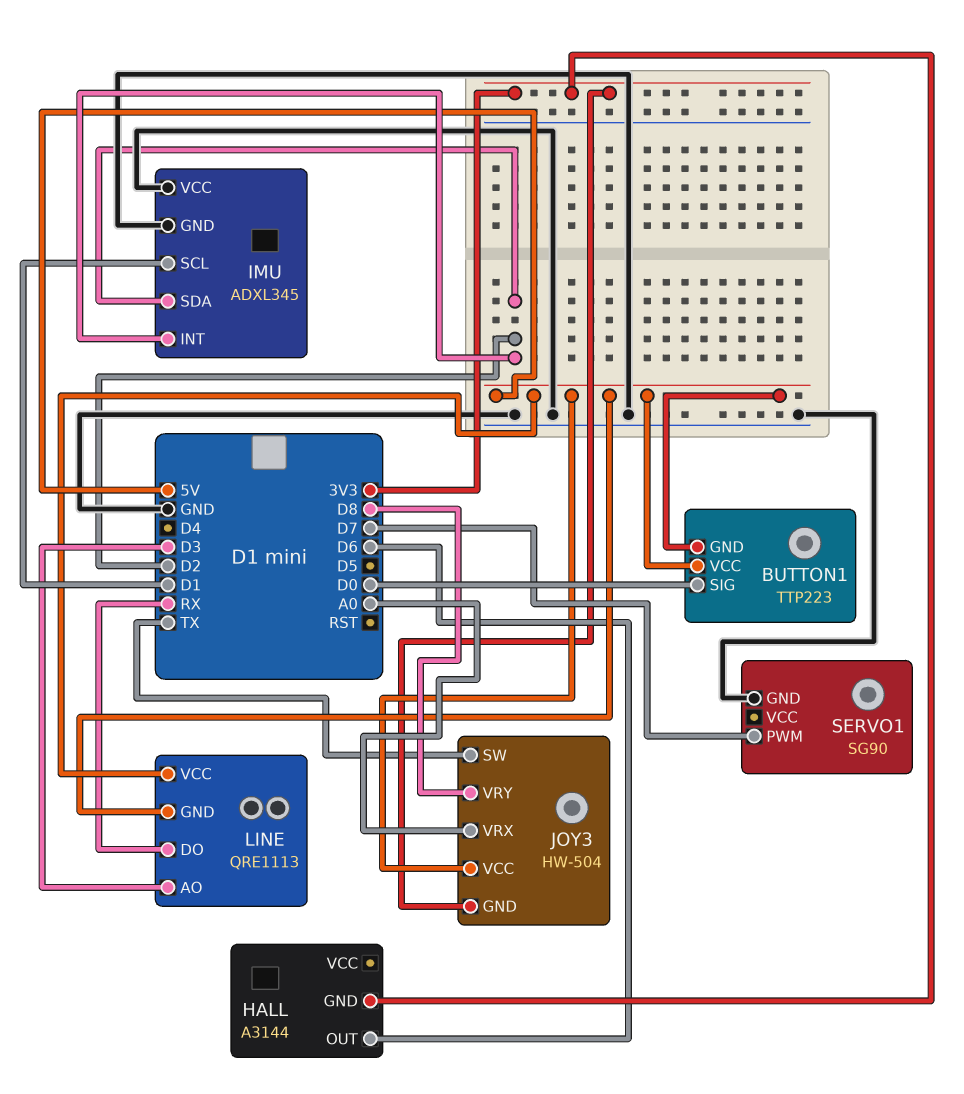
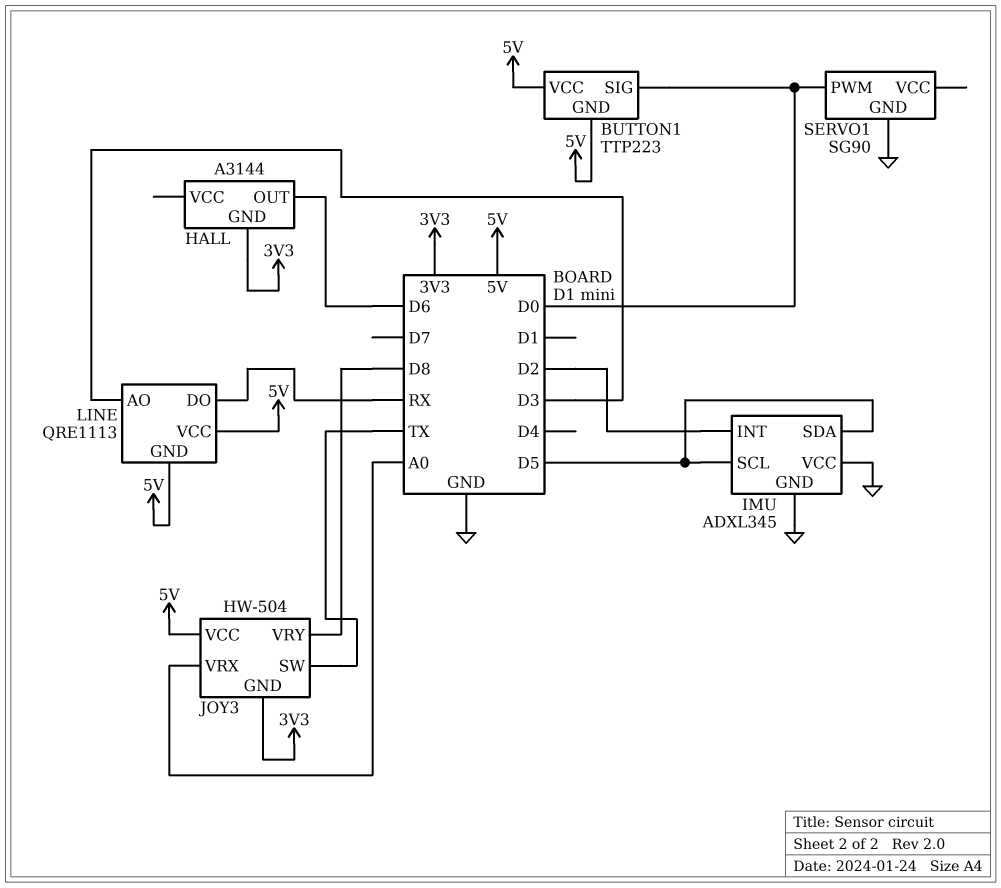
IMU pin SCL: D1 -> D5
IMU pin SDA: D2 -> D5
SERVO1 pin PWM: D7 -> D0

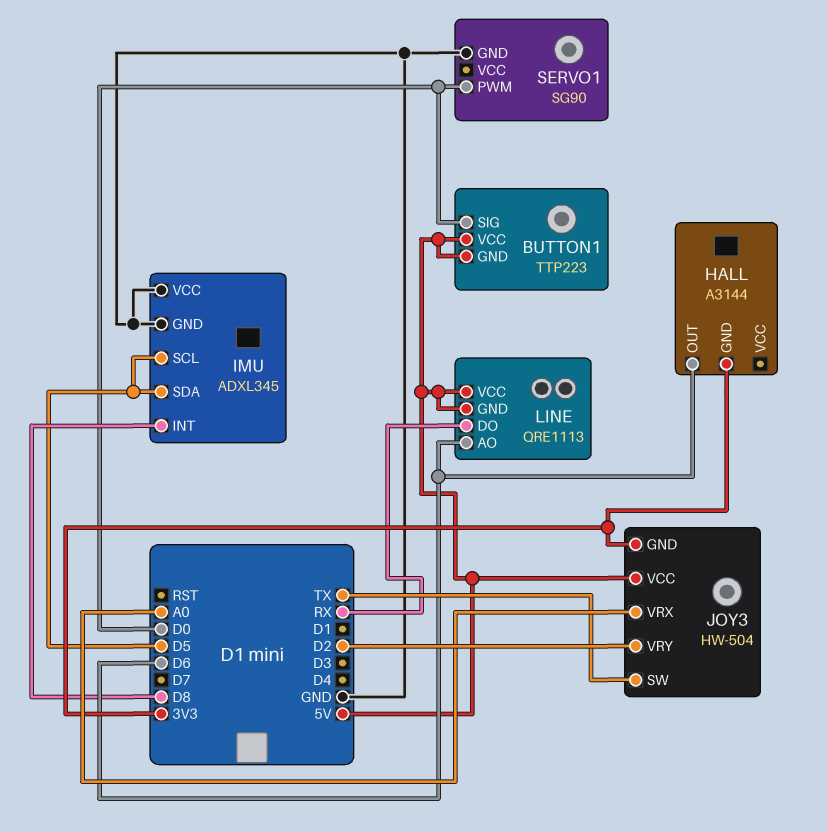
IMU pin INT: D2 -> D8
JOY3 pin VRY: D8 -> D2
LINE pin AO: D3 -> D6

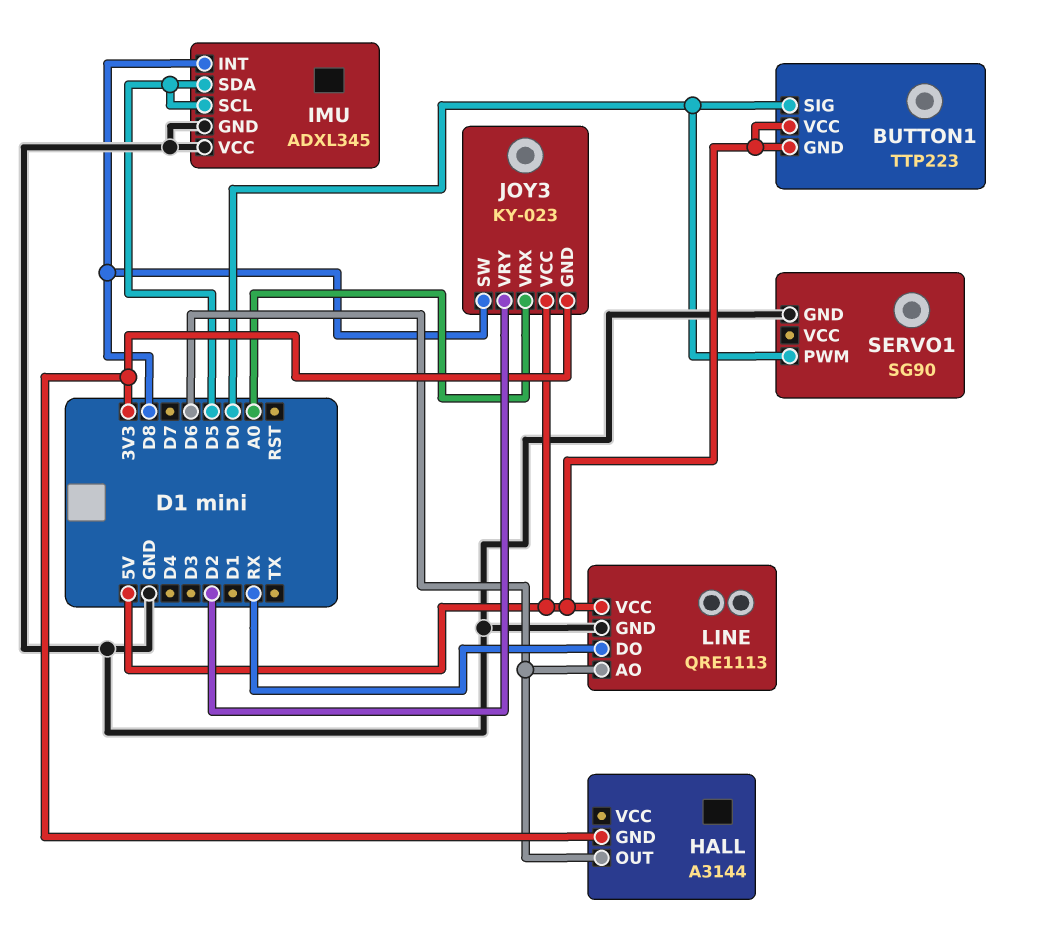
JOY3: HW-504 -> KY-023
JOY3 pin SW: TX -> D8
LINE pin GND: 5V -> GND

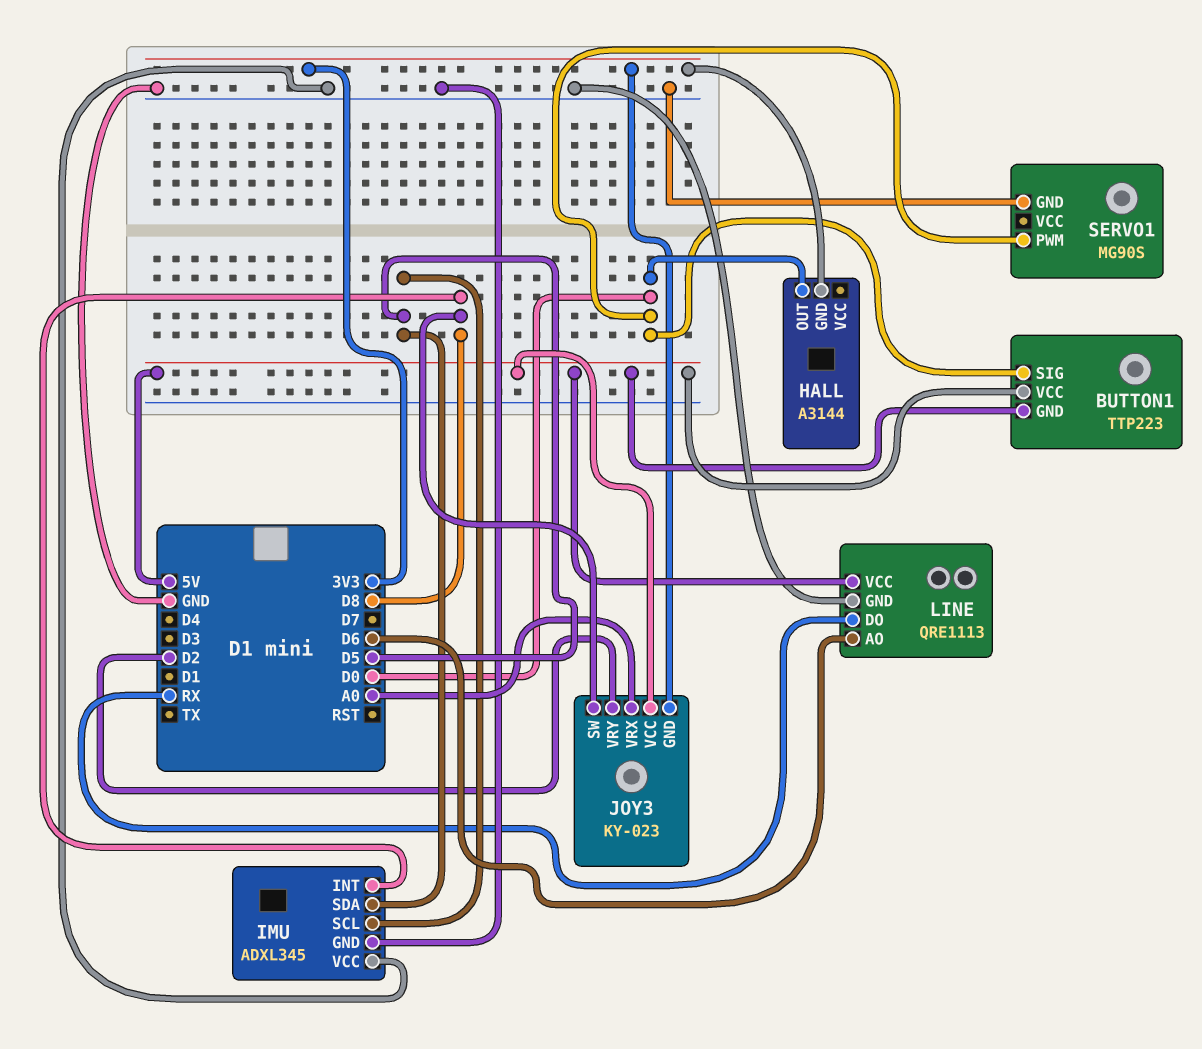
HALL pin OUT: D6 -> D0
SERVO1: SG90 -> MG90S

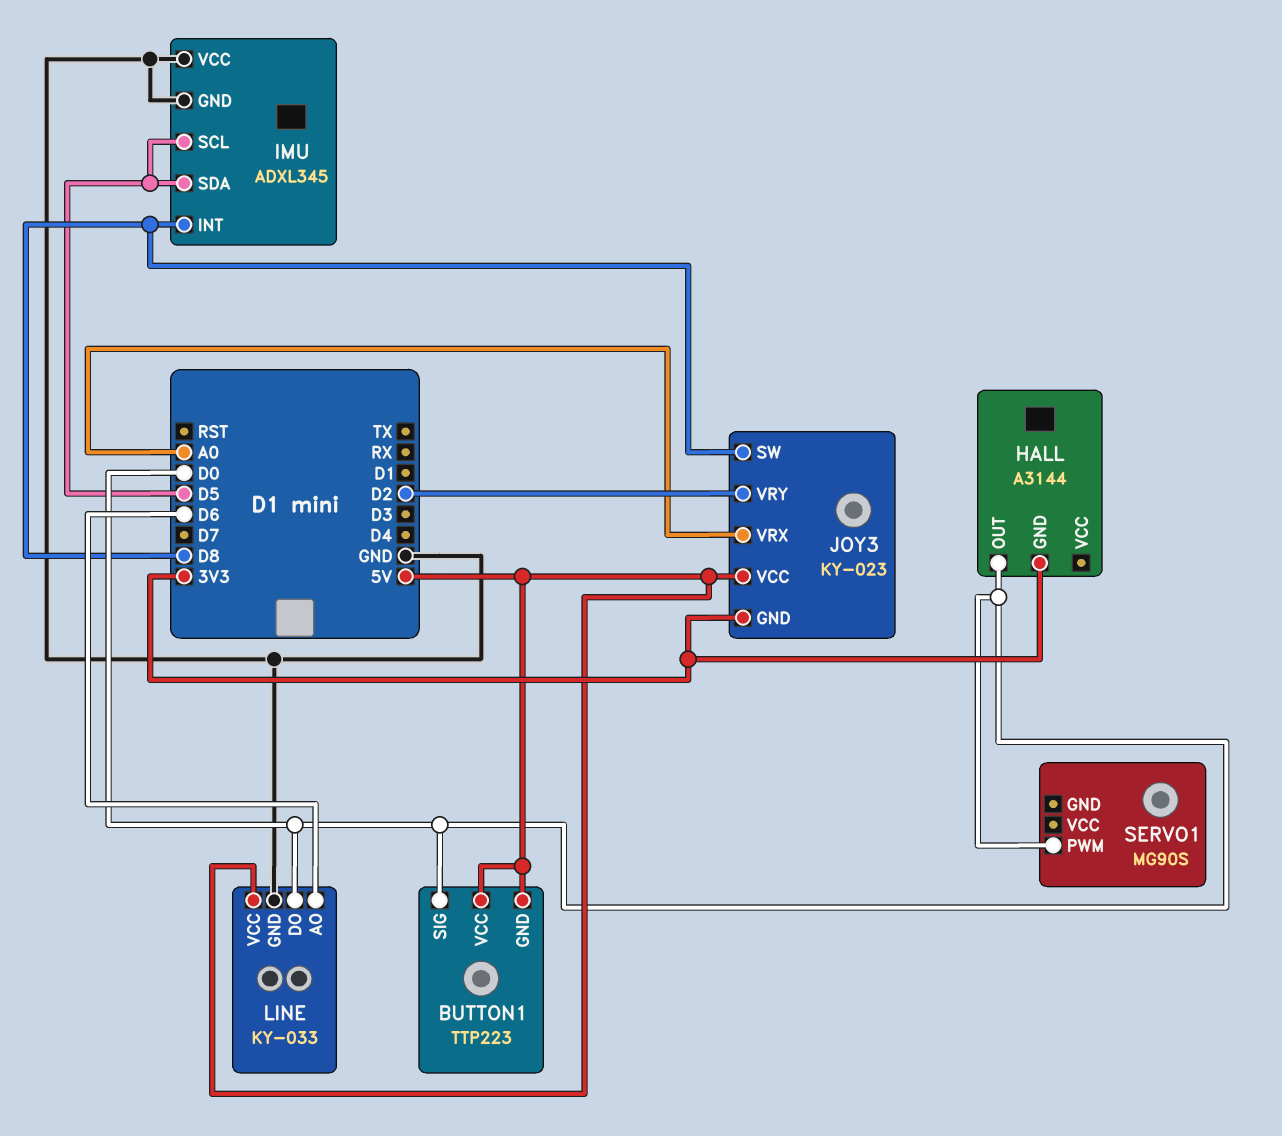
LINE: QRE1113 -> KY-033
LINE pin DO: RX -> D0
SERVO1 pin GND: GND -> none

